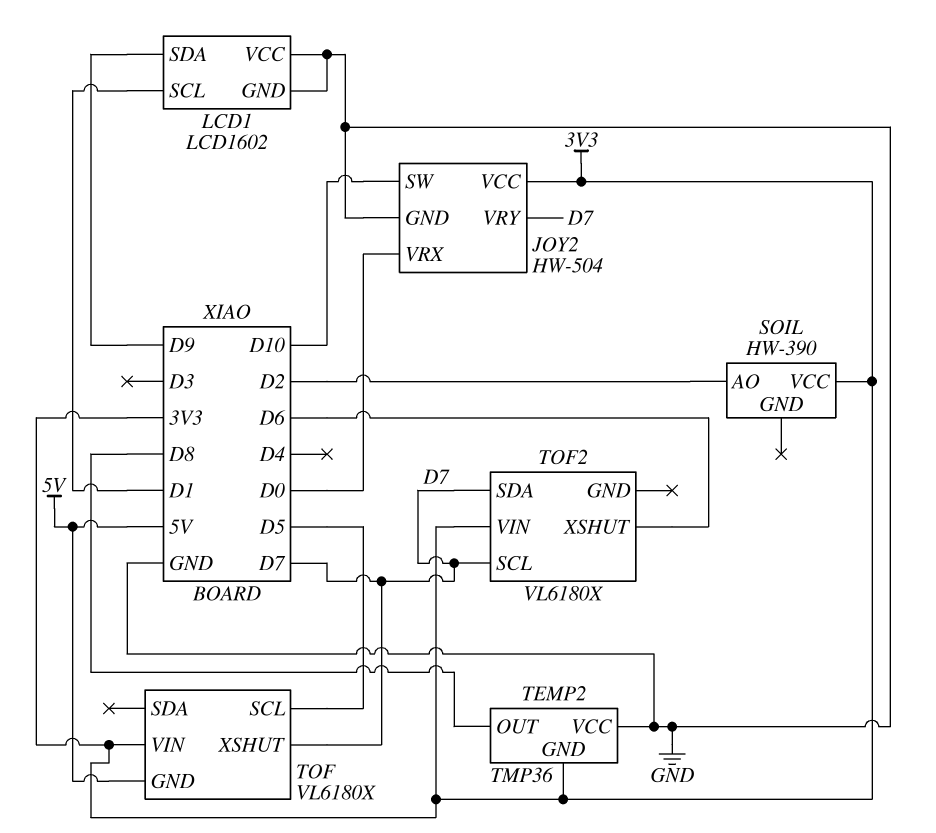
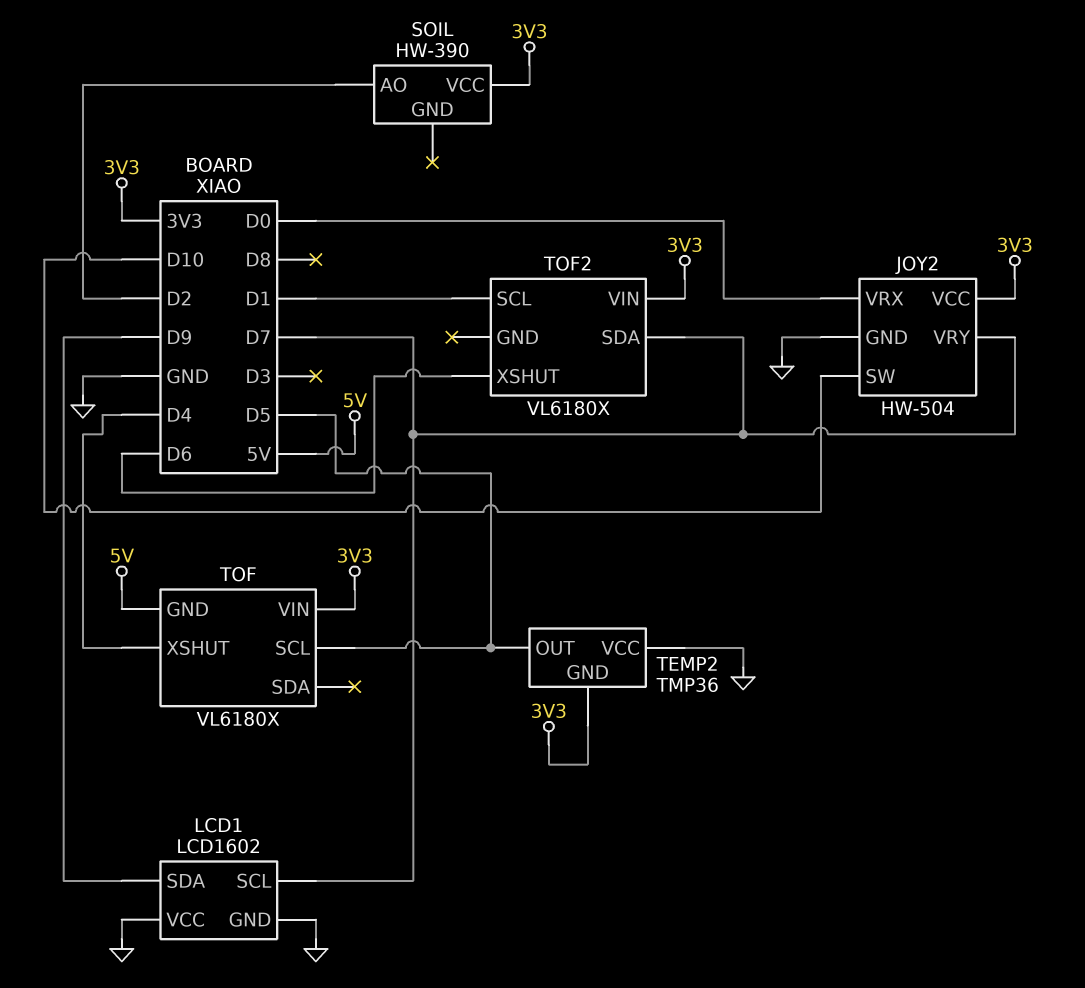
LCD1 pin SCL: D1 -> D7
TEMP2 pin OUT: D8 -> D5
TOF pin XSHUT: D7 -> D4
TOF2 pin SCL: D7 -> D1

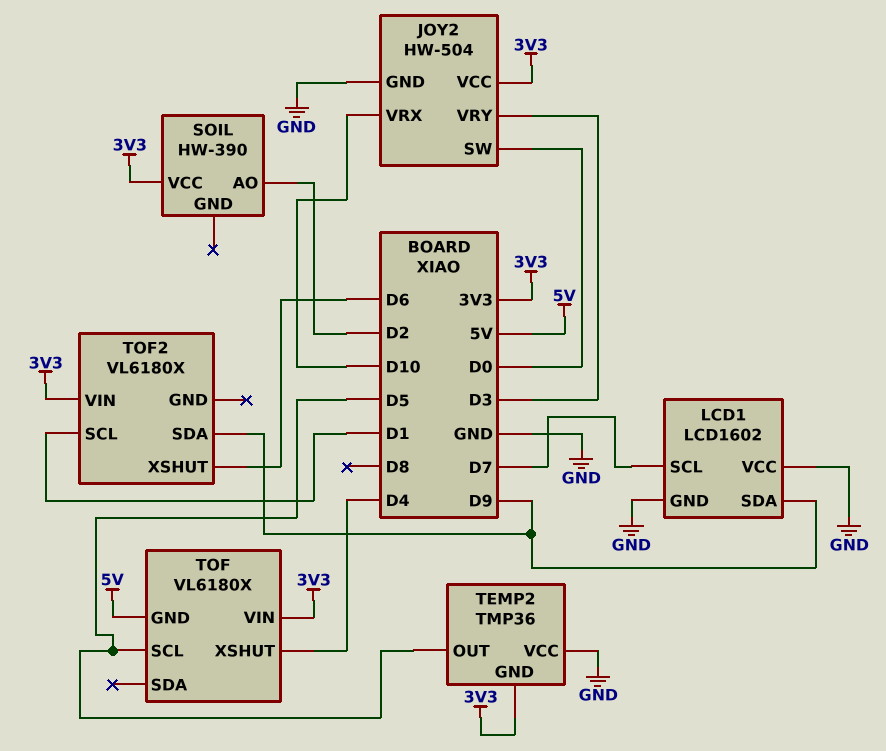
JOY2 pin SW: D10 -> D0
JOY2 pin VRX: D0 -> D10
JOY2 pin VRY: D7 -> D3
TOF2 pin SDA: D7 -> D9

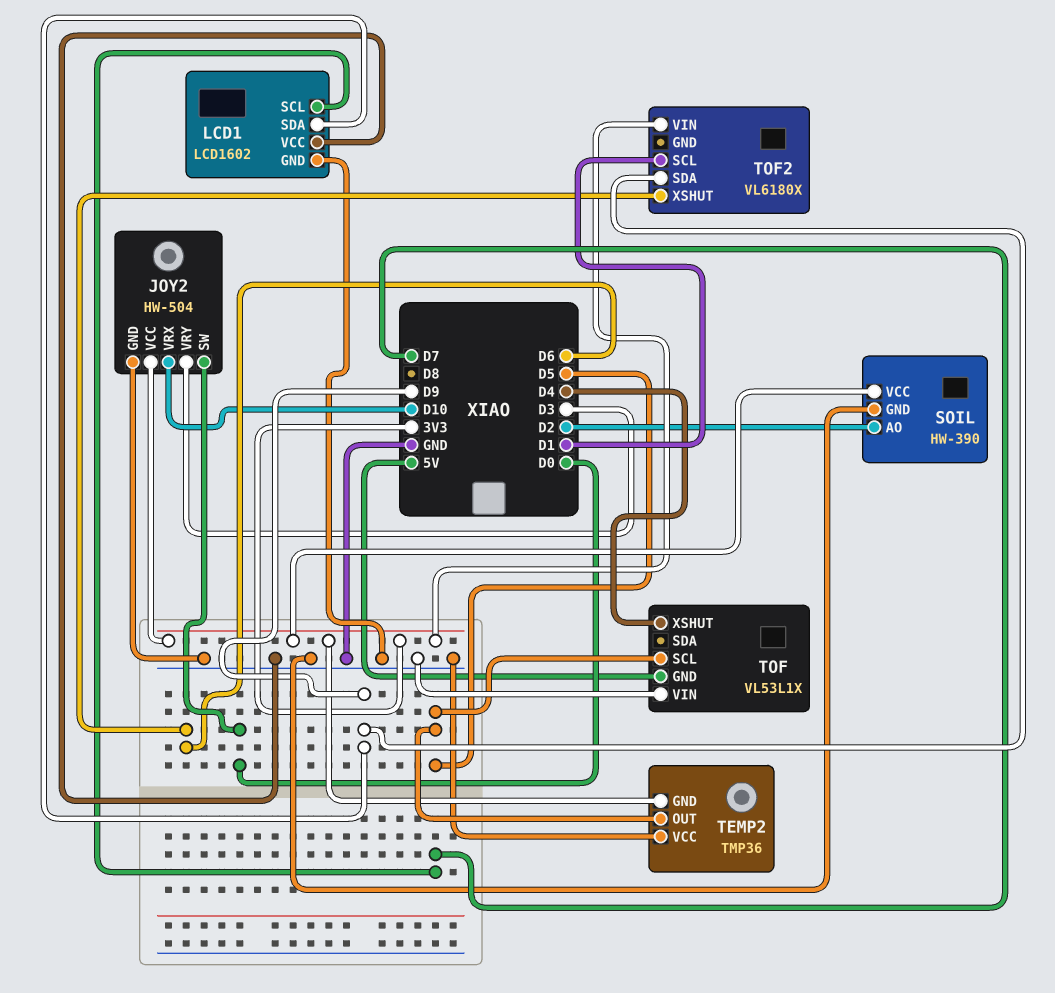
SOIL pin GND: none -> GND
TOF: VL6180X -> VL53L1X
TOF pin VIN: 3V3 -> GND

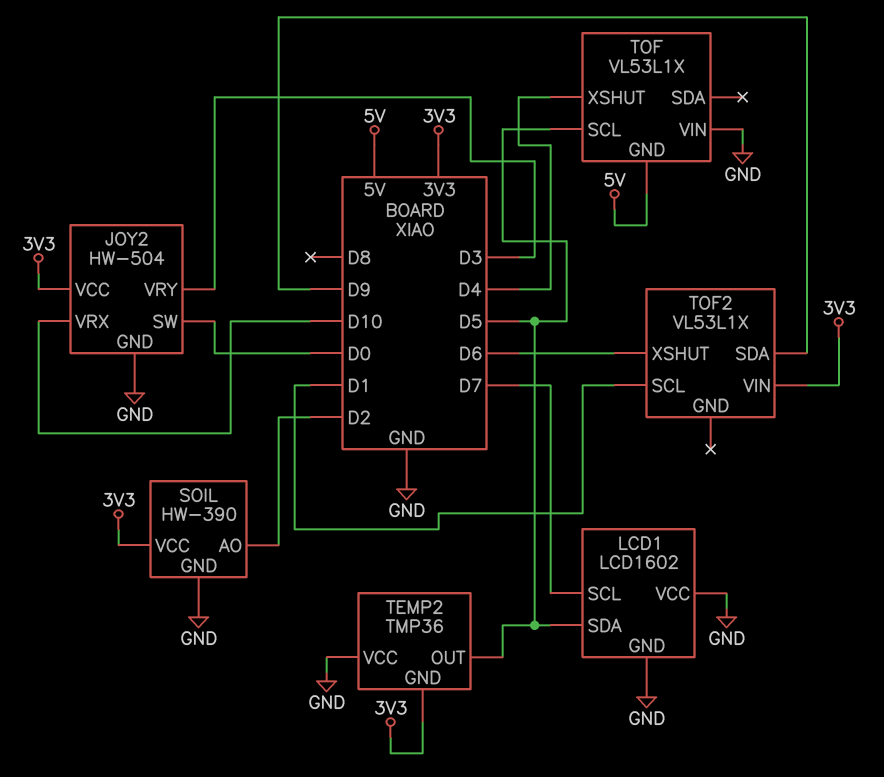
LCD1 pin SDA: D9 -> D5
TOF2: VL6180X -> VL53L1X

